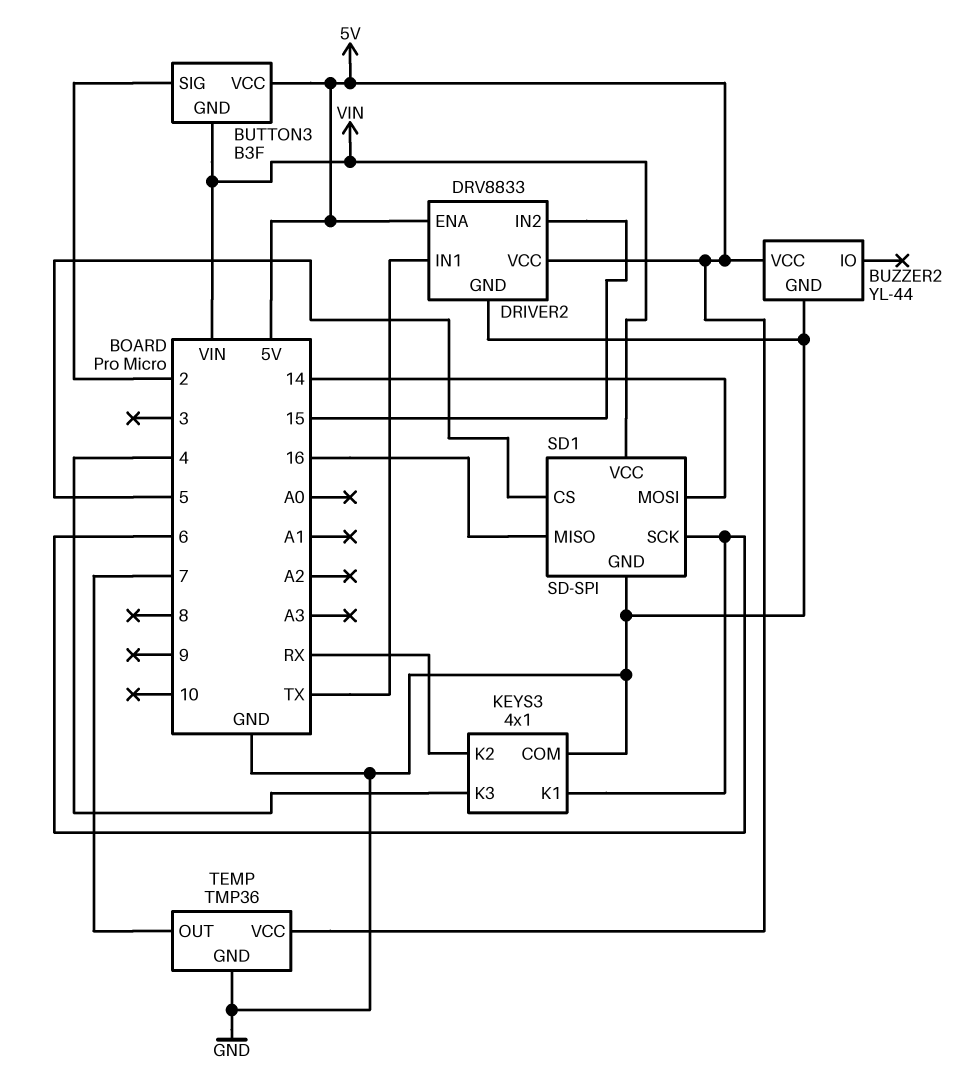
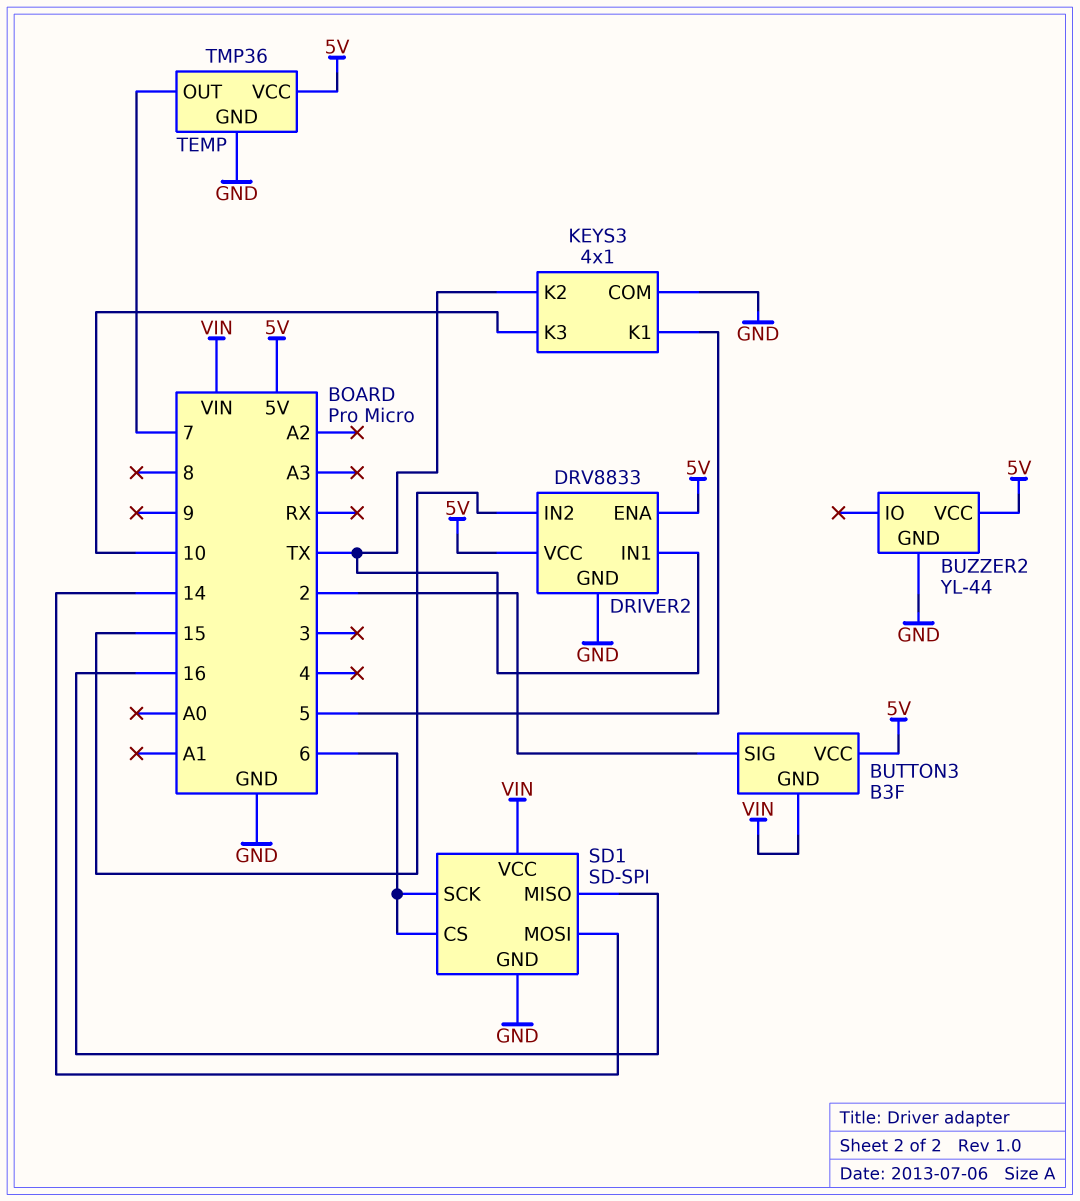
KEYS3 pin K1: 6 -> 5
KEYS3 pin K2: RX -> TX
KEYS3 pin K3: 4 -> 10
SD1 pin CS: 5 -> 6

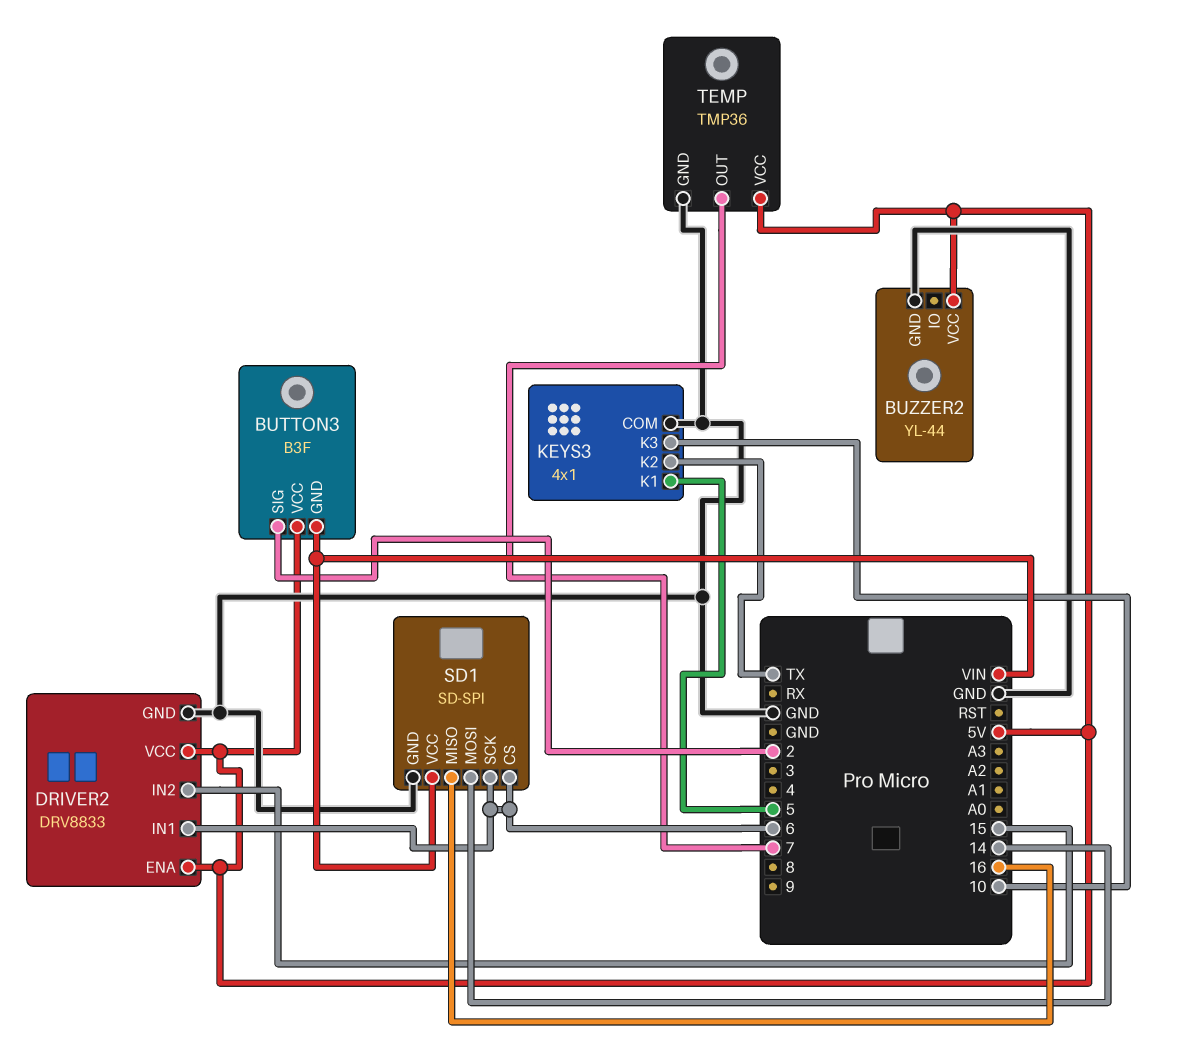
DRIVER2 pin IN1: TX -> 6

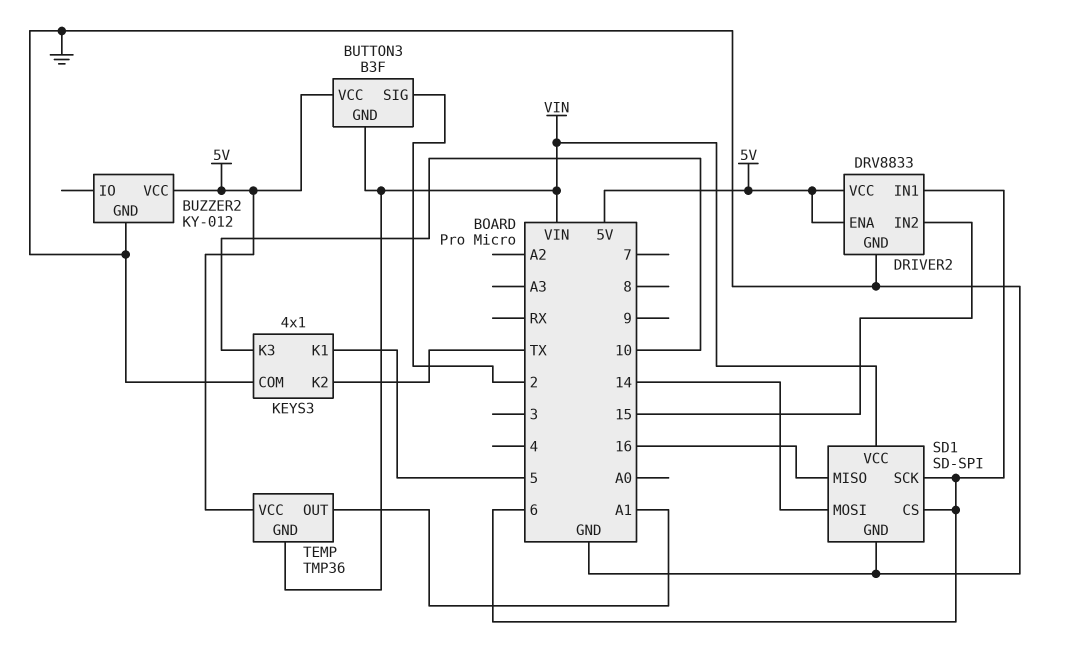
BUZZER2: YL-44 -> KY-012
TEMP pin GND: GND -> VIN
TEMP pin OUT: 7 -> A1

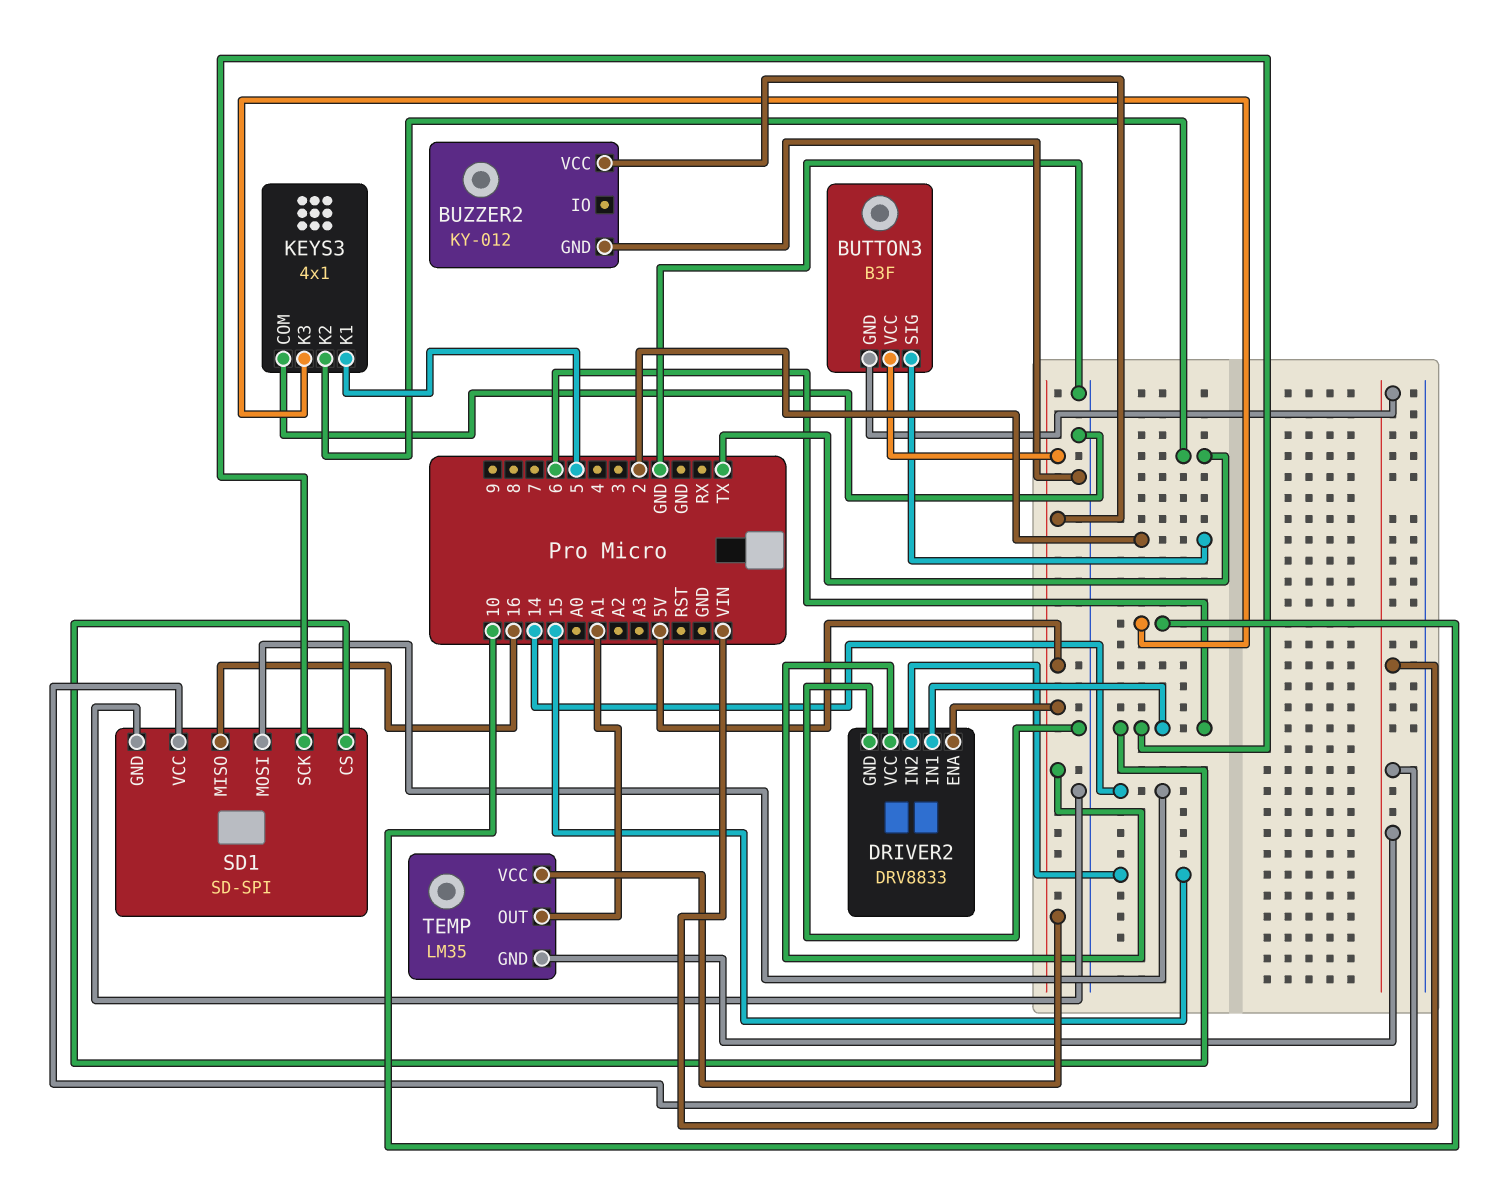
TEMP: TMP36 -> LM35

